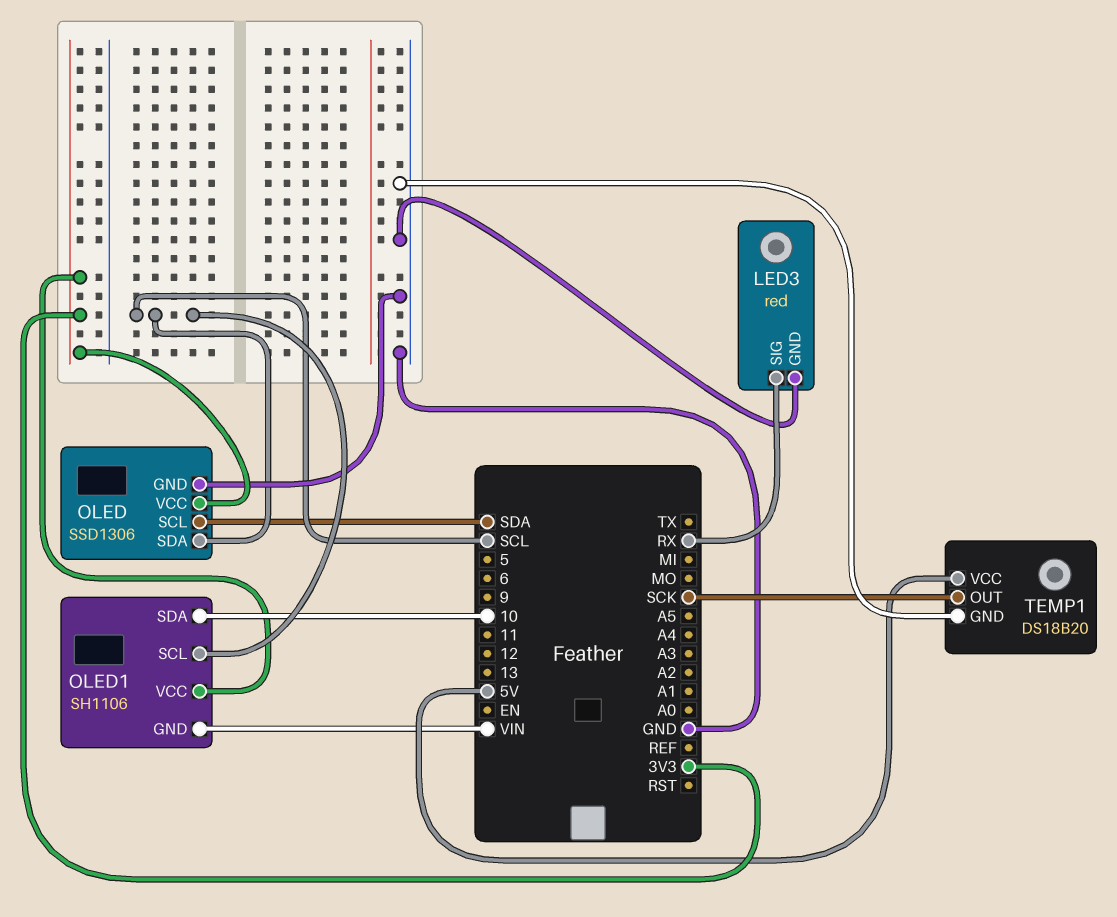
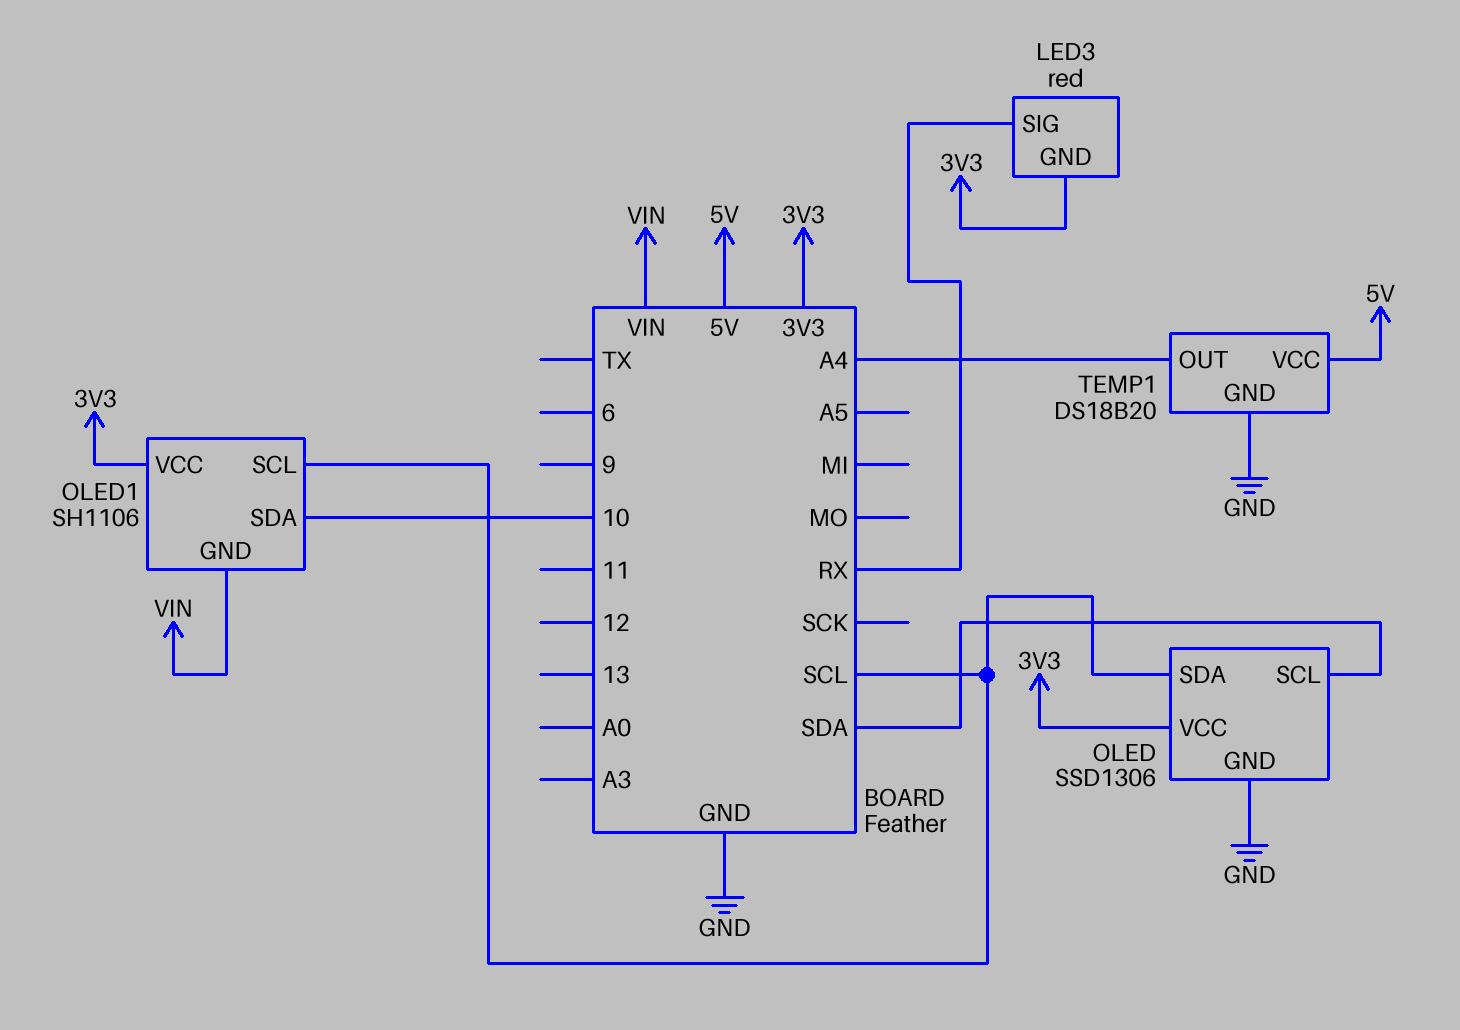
LED3 pin GND: GND -> 3V3
TEMP1 pin OUT: SCK -> A4

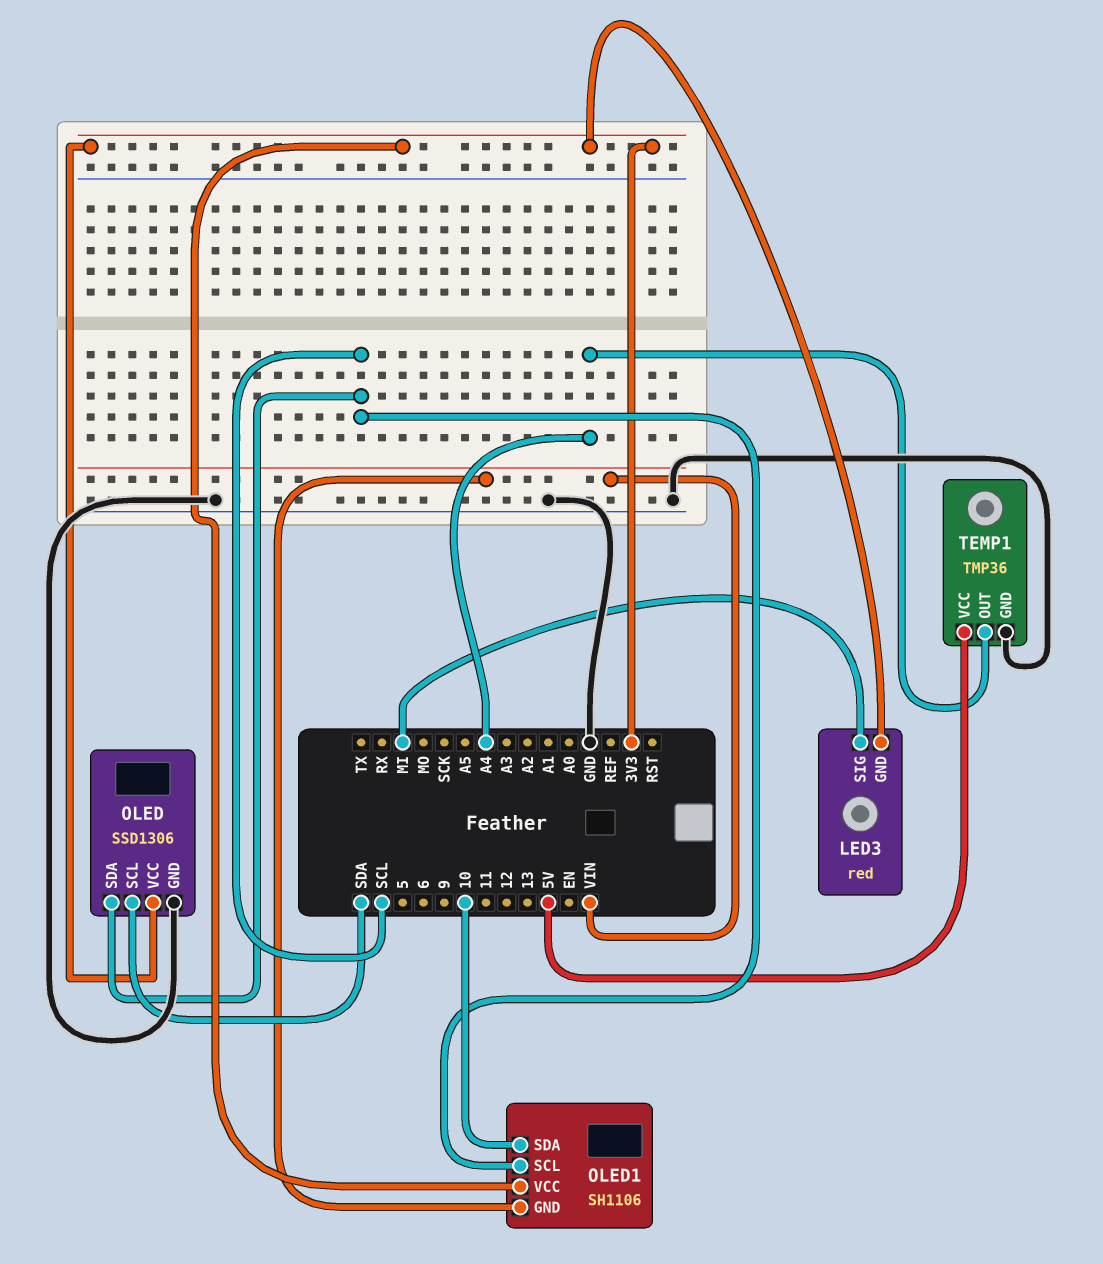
LED3 pin SIG: RX -> MI
TEMP1: DS18B20 -> TMP36

